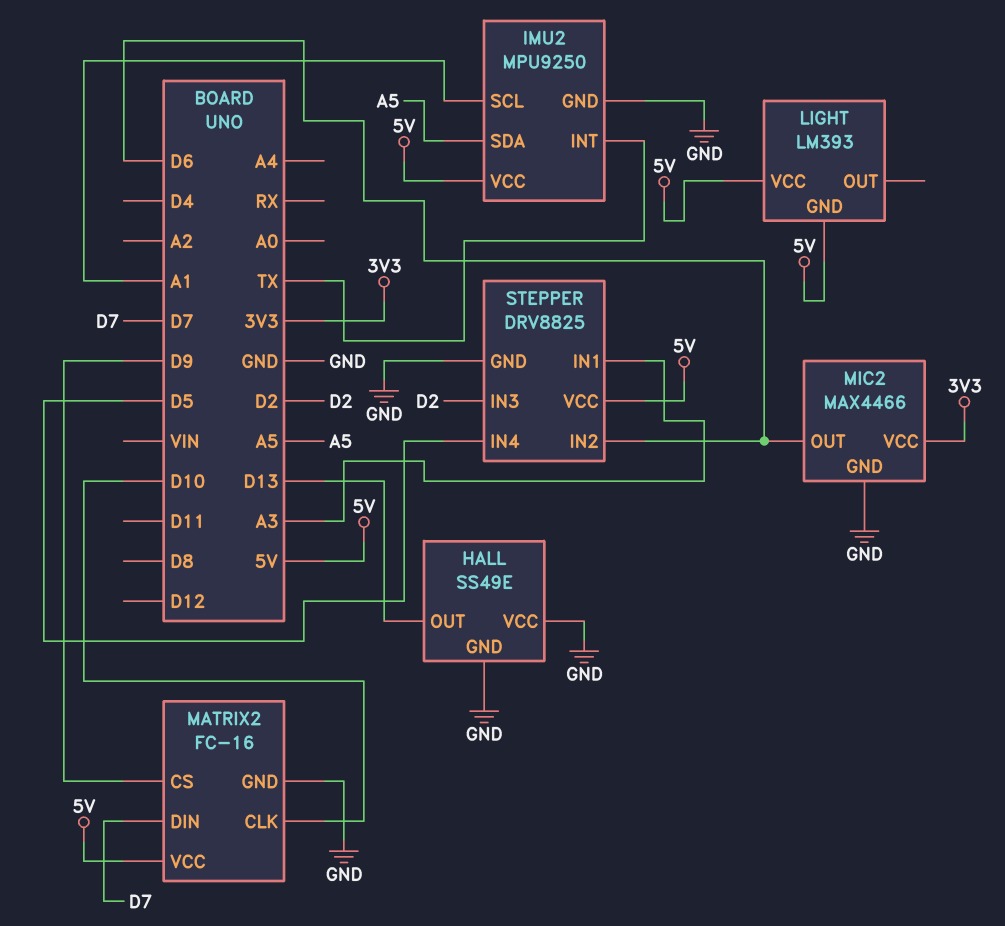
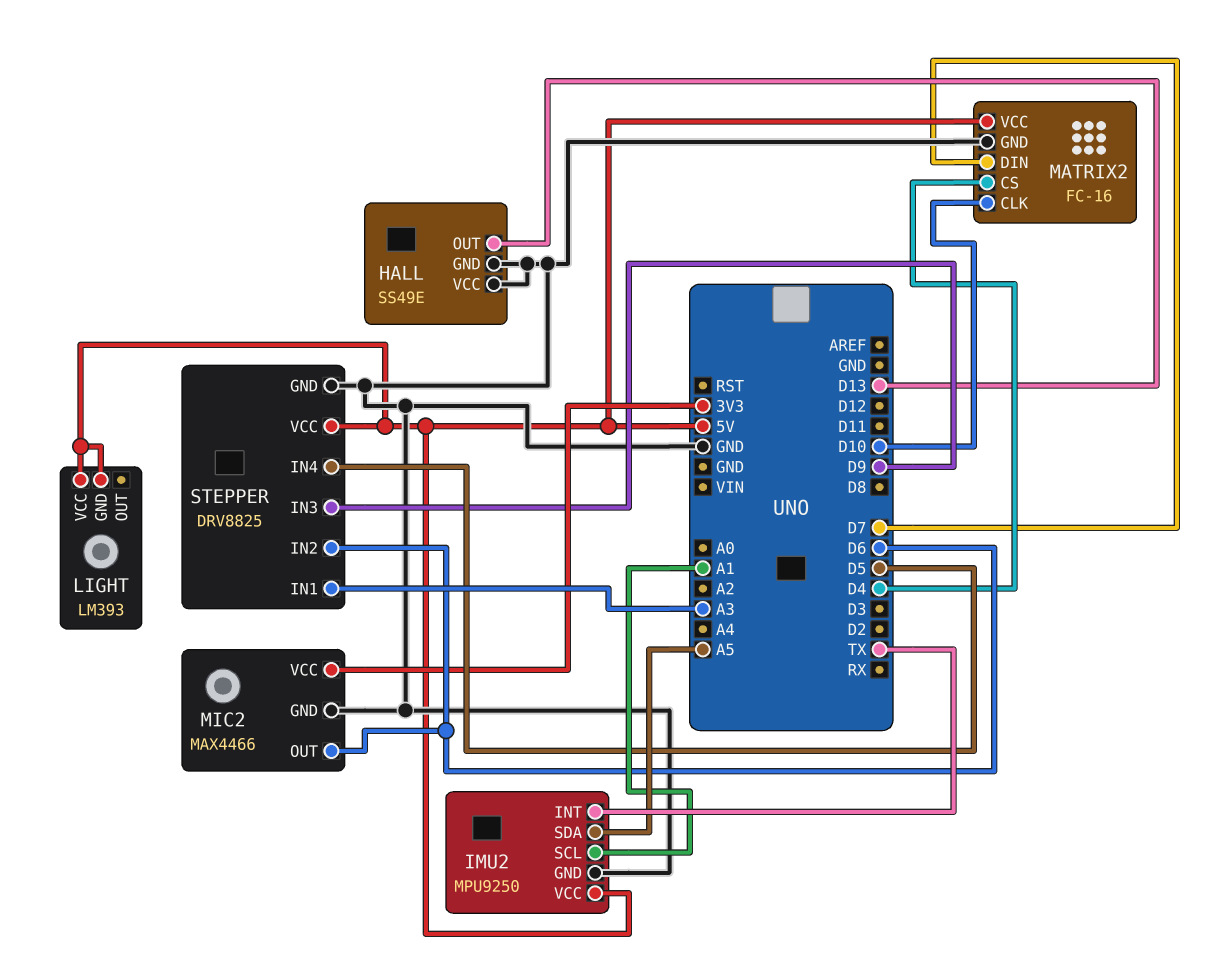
MATRIX2 pin CS: D9 -> D4
STEPPER pin IN3: D2 -> D9

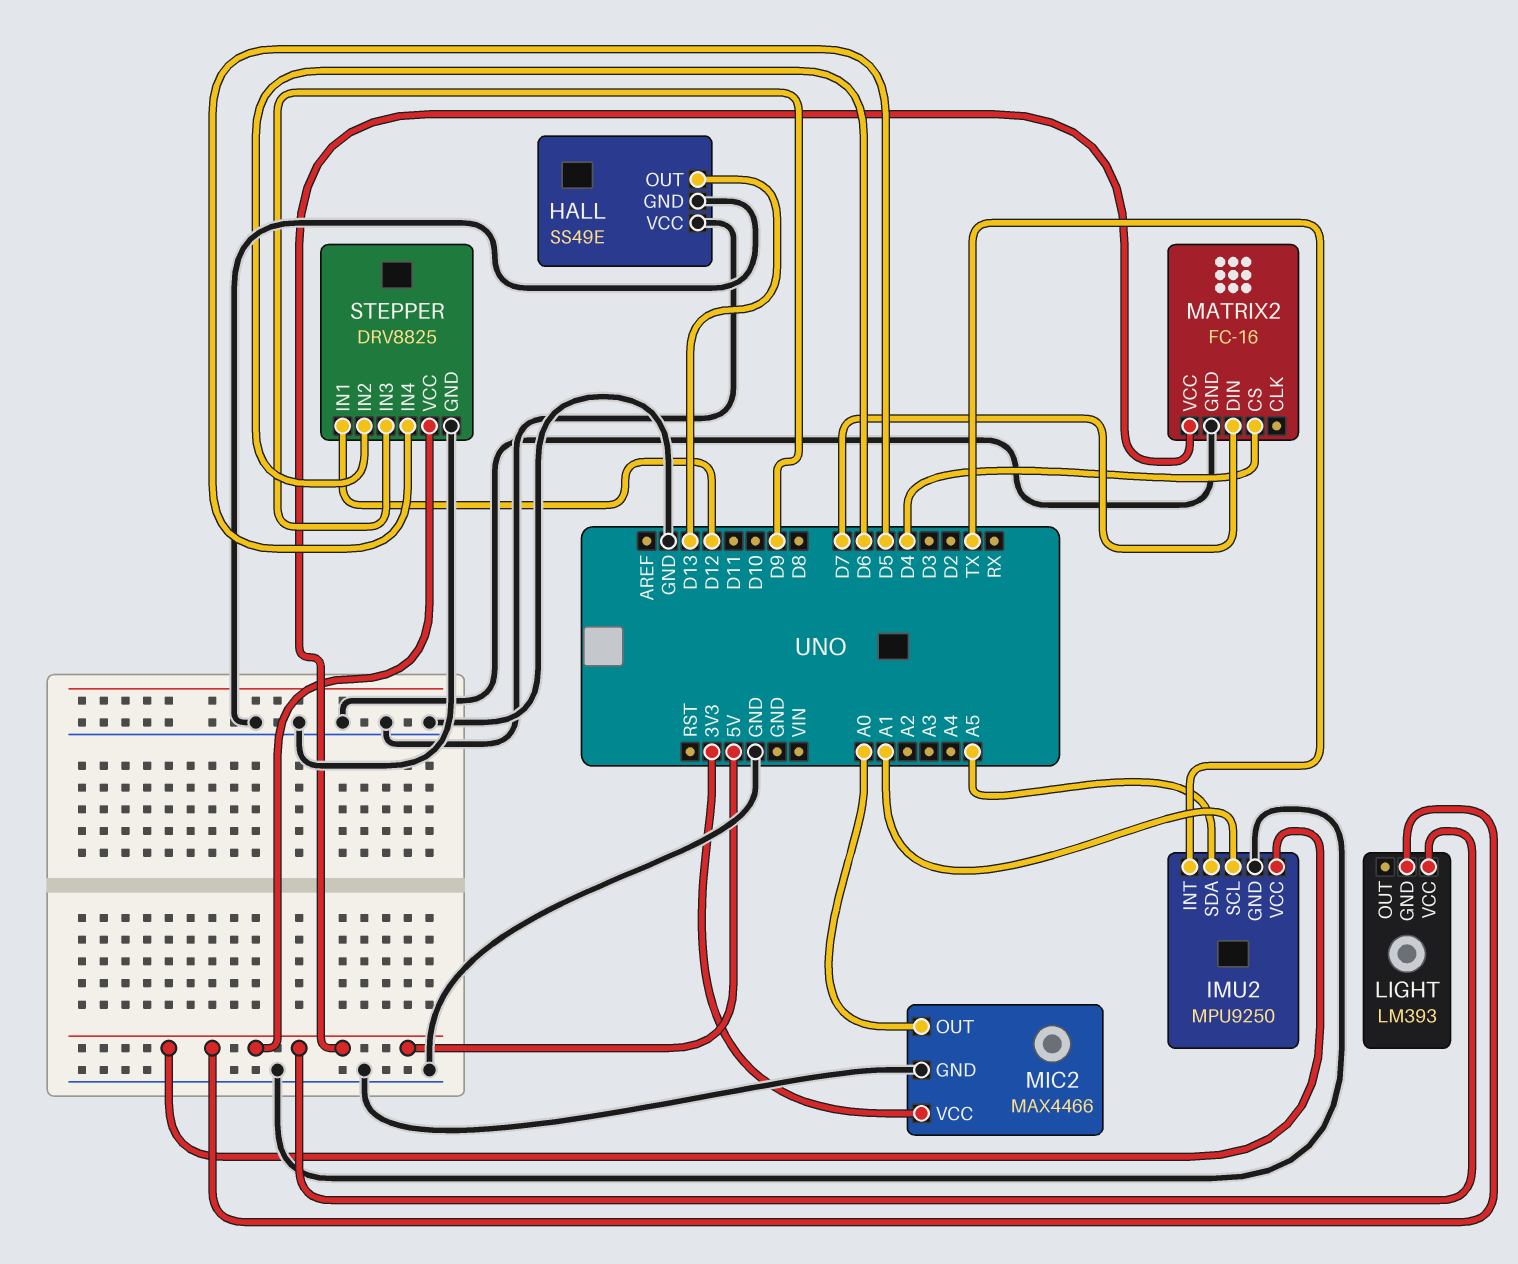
MATRIX2 pin CLK: D10 -> none
MIC2 pin OUT: D6 -> A0
STEPPER pin IN1: A3 -> D12

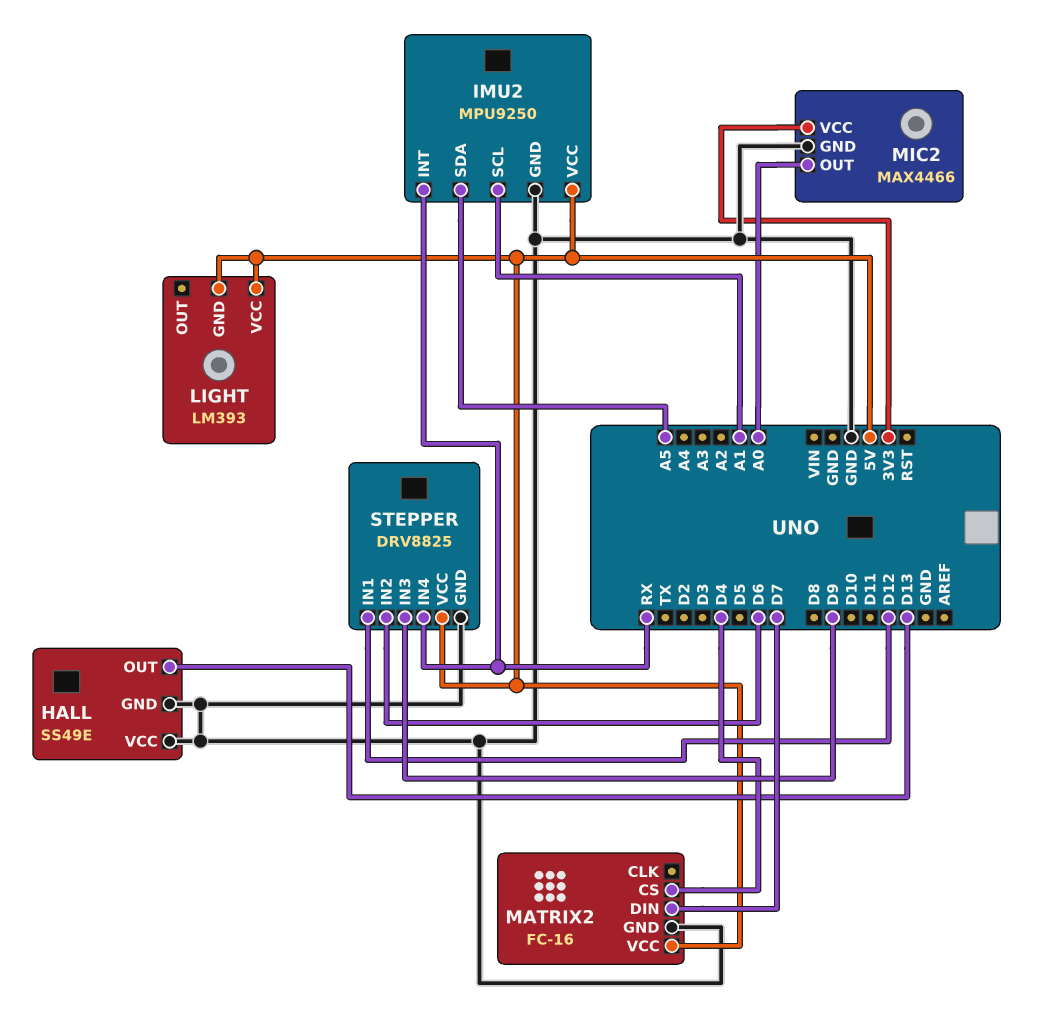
IMU2 pin INT: TX -> RX
STEPPER pin IN4: D5 -> RX

